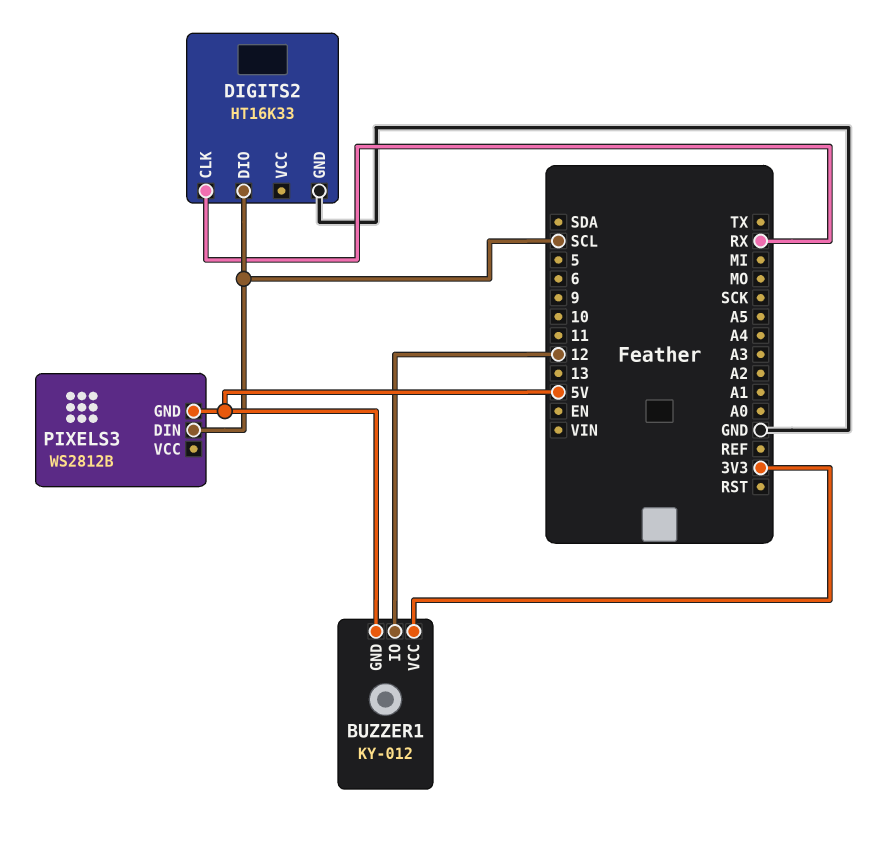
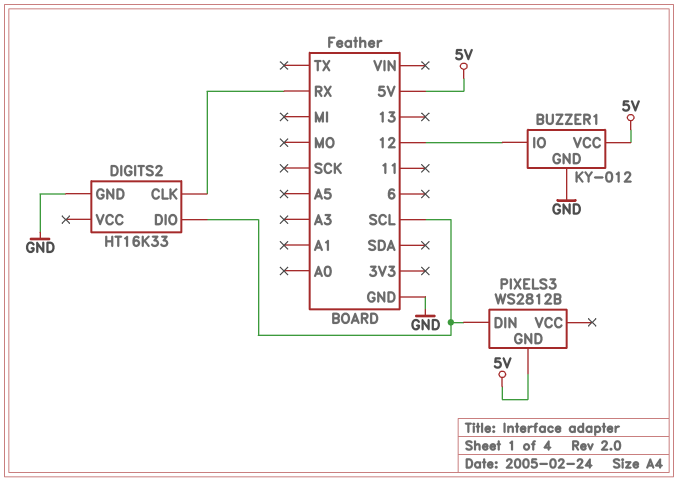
BUZZER1 pin GND: 5V -> GND
BUZZER1 pin VCC: 3V3 -> 5V

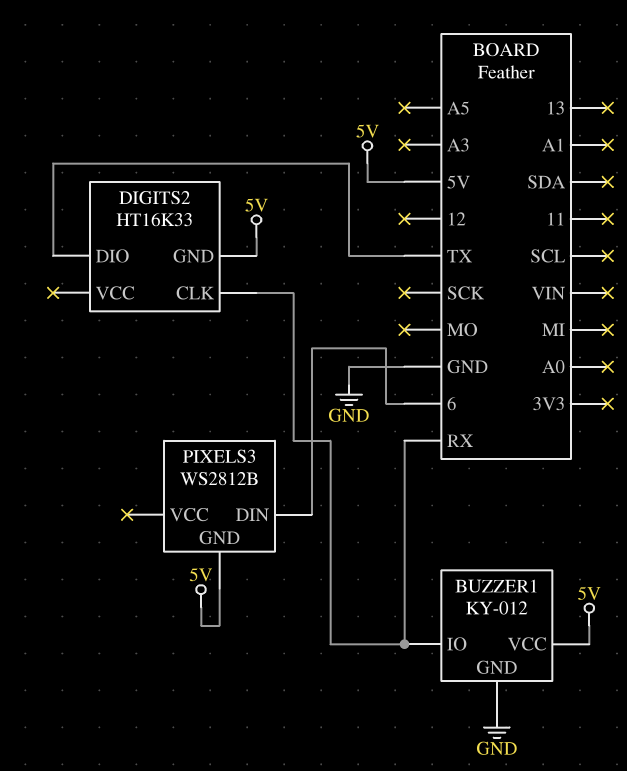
BUZZER1 pin IO: 12 -> RX
DIGITS2 pin DIO: SCL -> TX
DIGITS2 pin GND: GND -> 5V
PIXELS3 pin DIN: SCL -> 6

